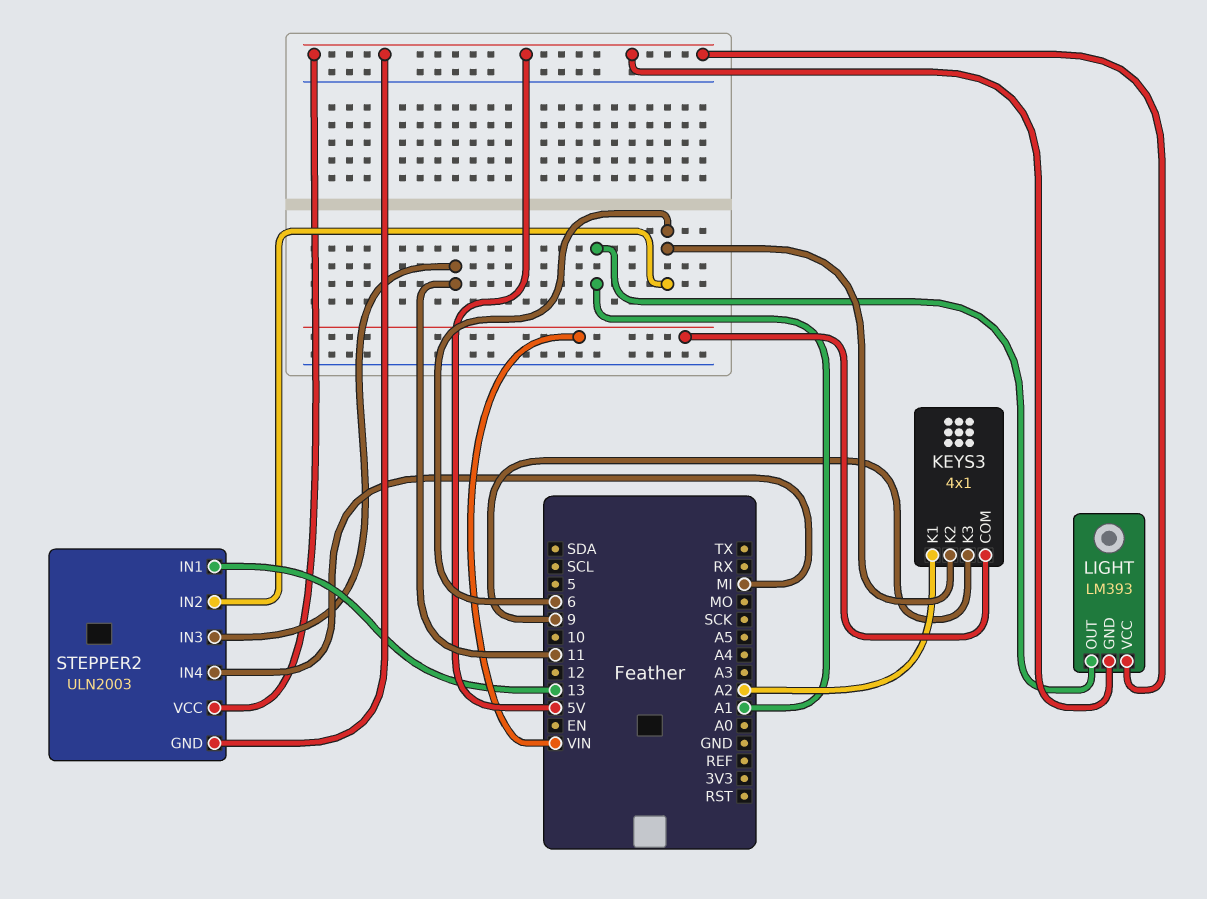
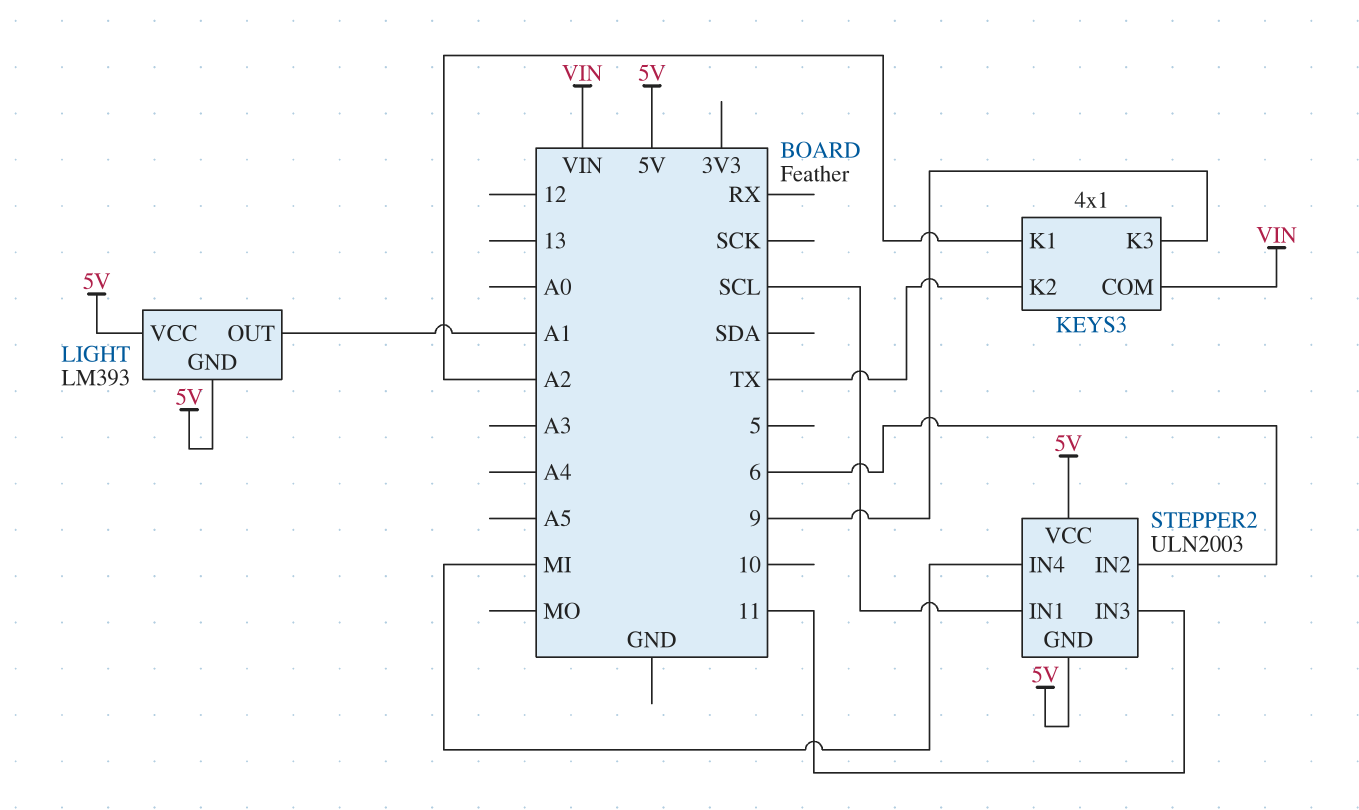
KEYS3 pin K2: 6 -> TX
STEPPER2 pin IN1: 13 -> SCL

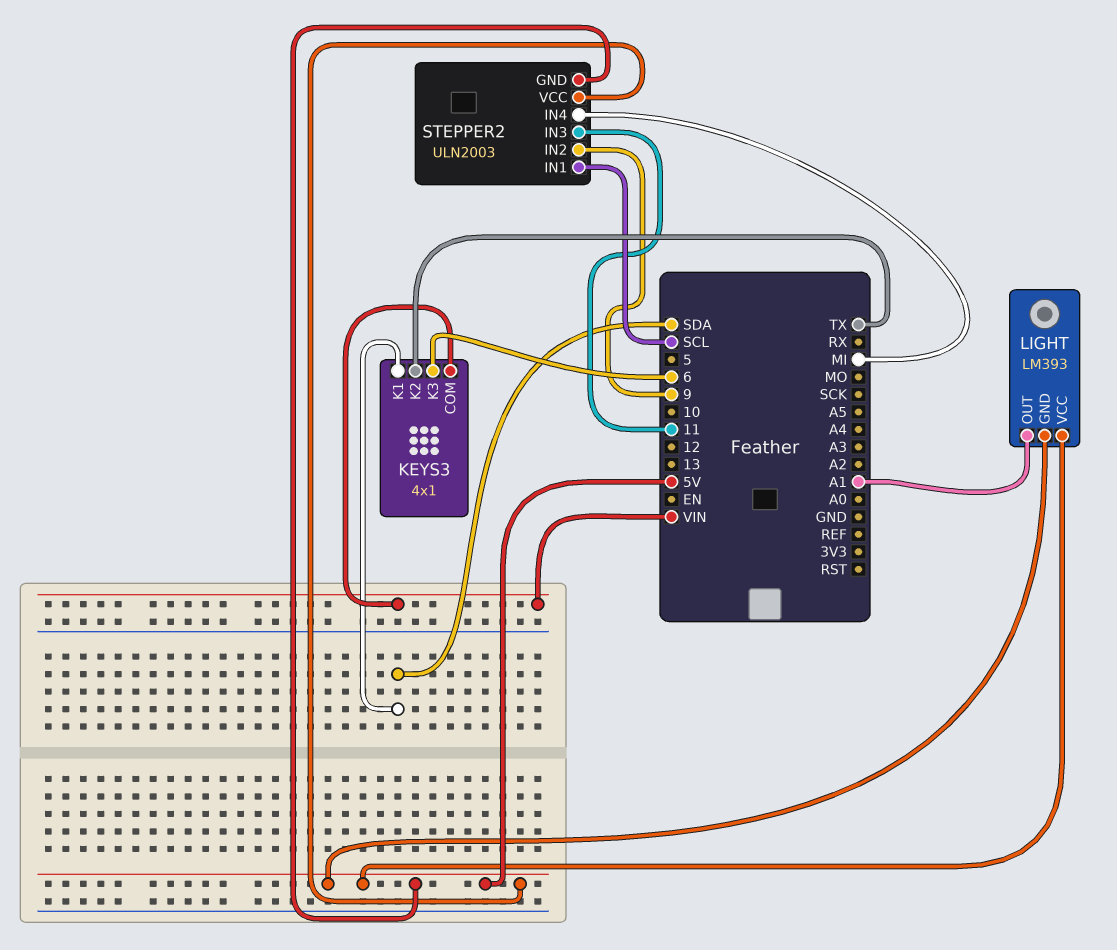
KEYS3 pin K1: A2 -> SDA
KEYS3 pin K3: 9 -> 6
STEPPER2 pin IN2: 6 -> 9

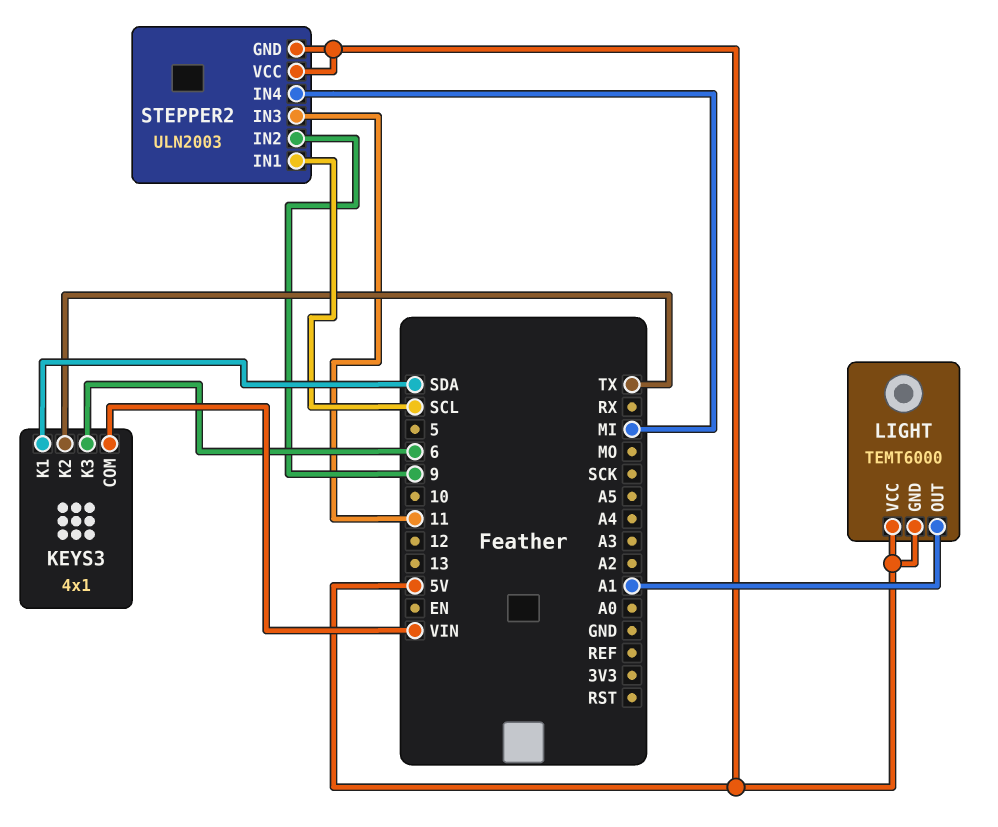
LIGHT: LM393 -> TEMT6000

